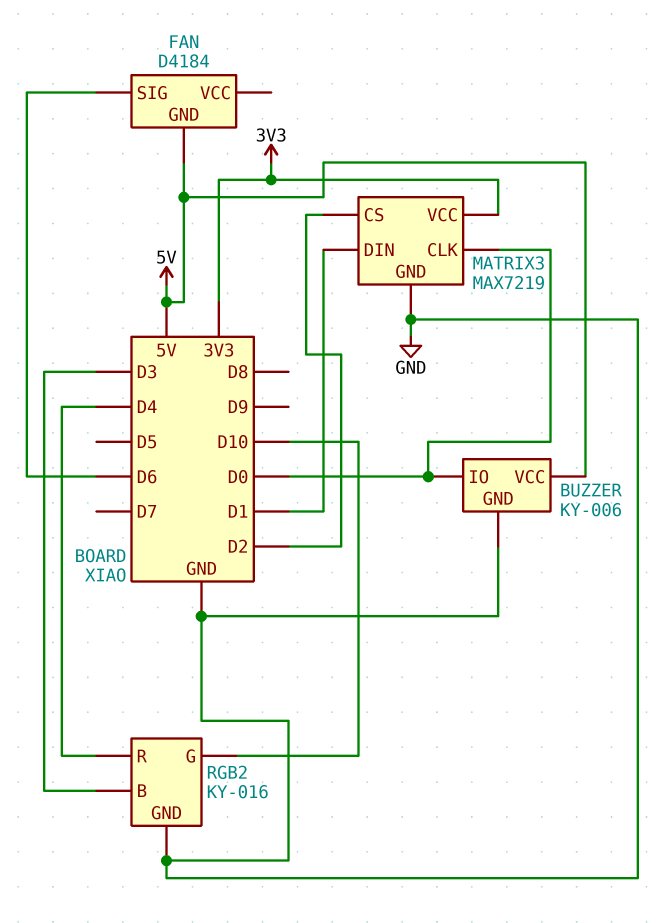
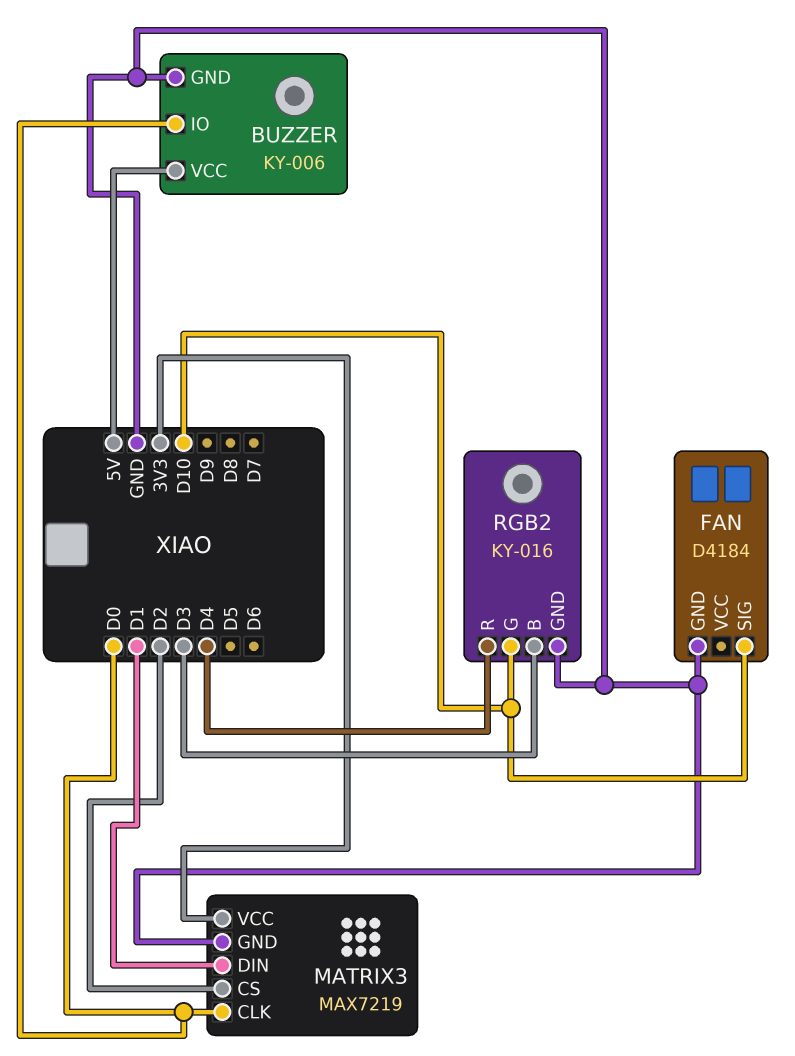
FAN pin GND: 5V -> GND
FAN pin SIG: D6 -> D10

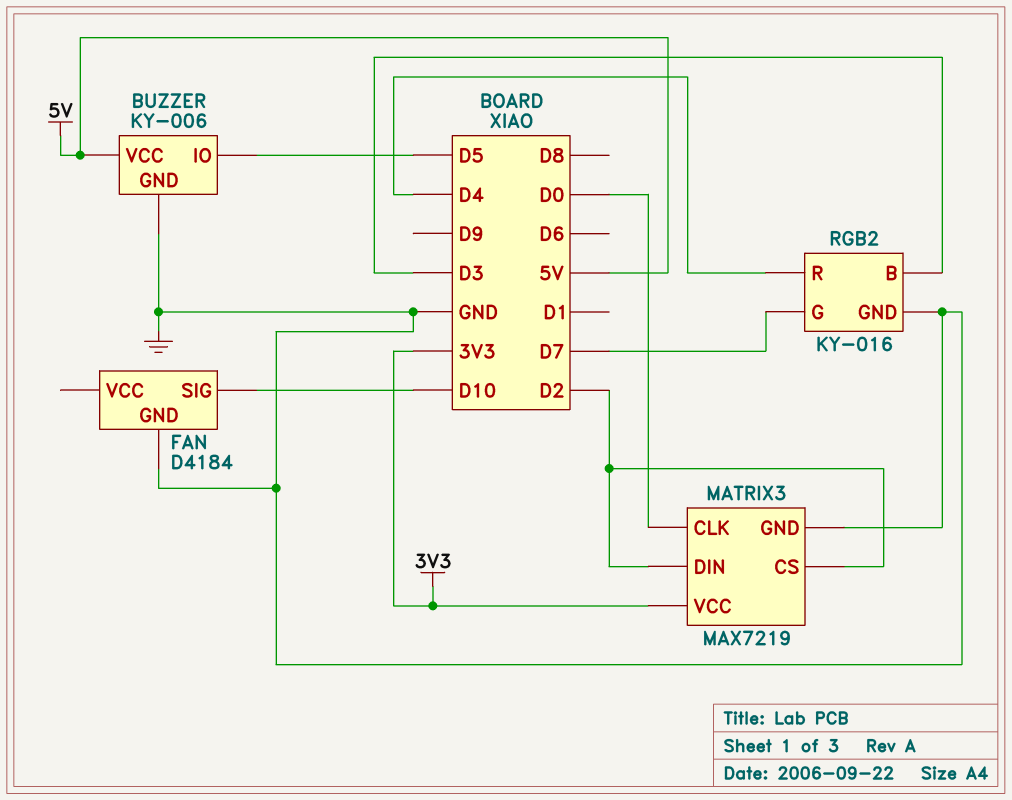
BUZZER pin IO: D0 -> D5
MATRIX3 pin DIN: D1 -> D2
RGB2 pin G: D10 -> D7

